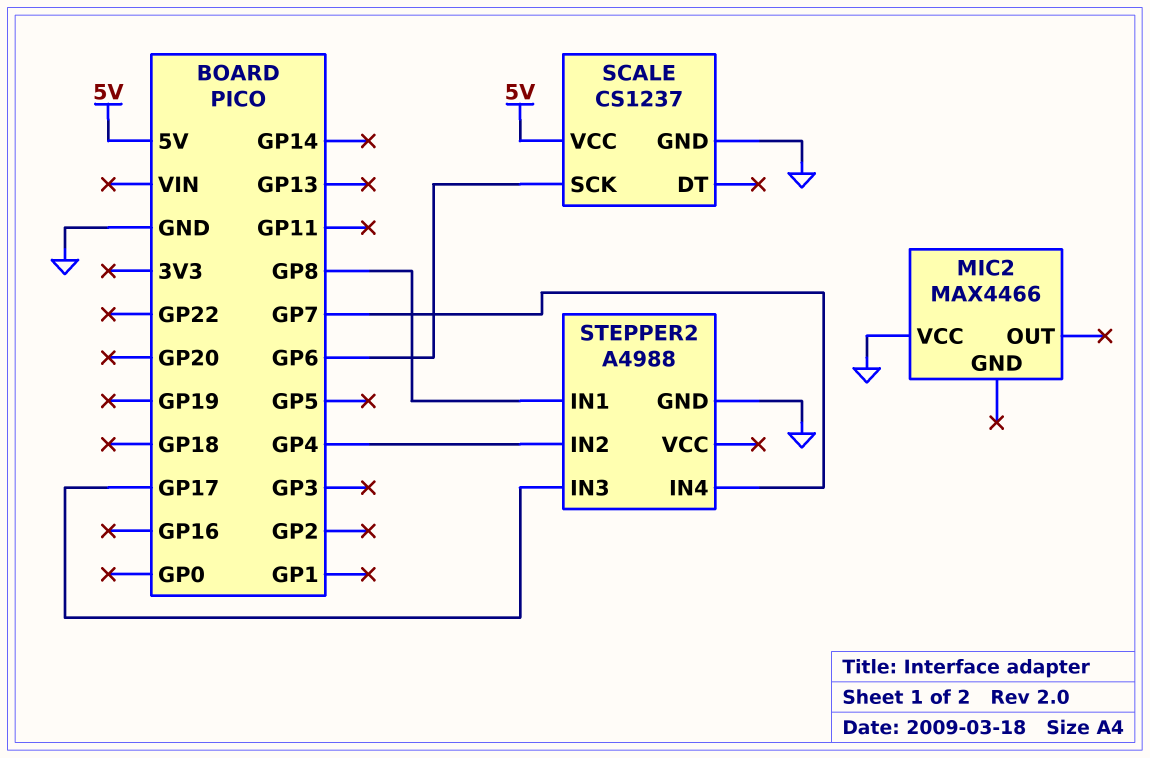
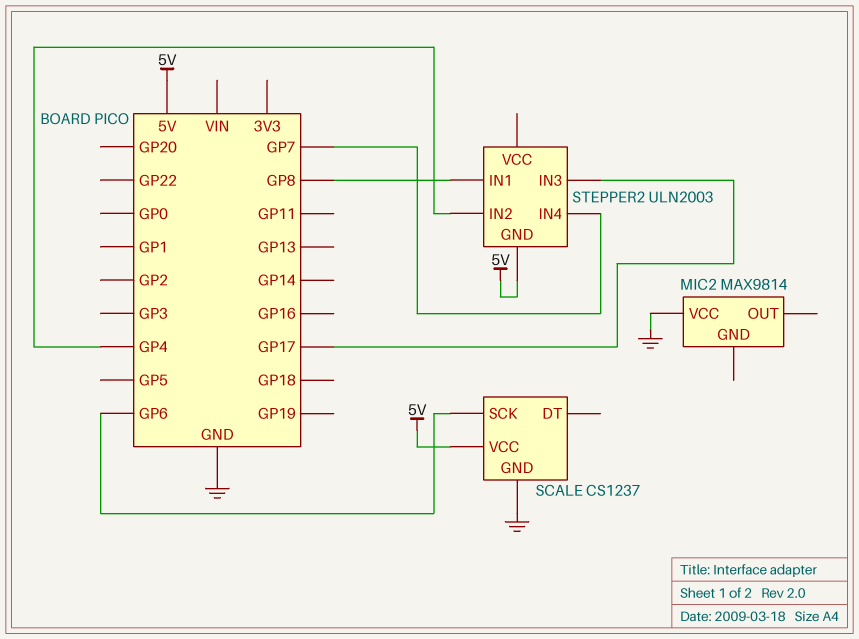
MIC2: MAX4466 -> MAX9814
STEPPER2: A4988 -> ULN2003
STEPPER2 pin GND: GND -> 5V

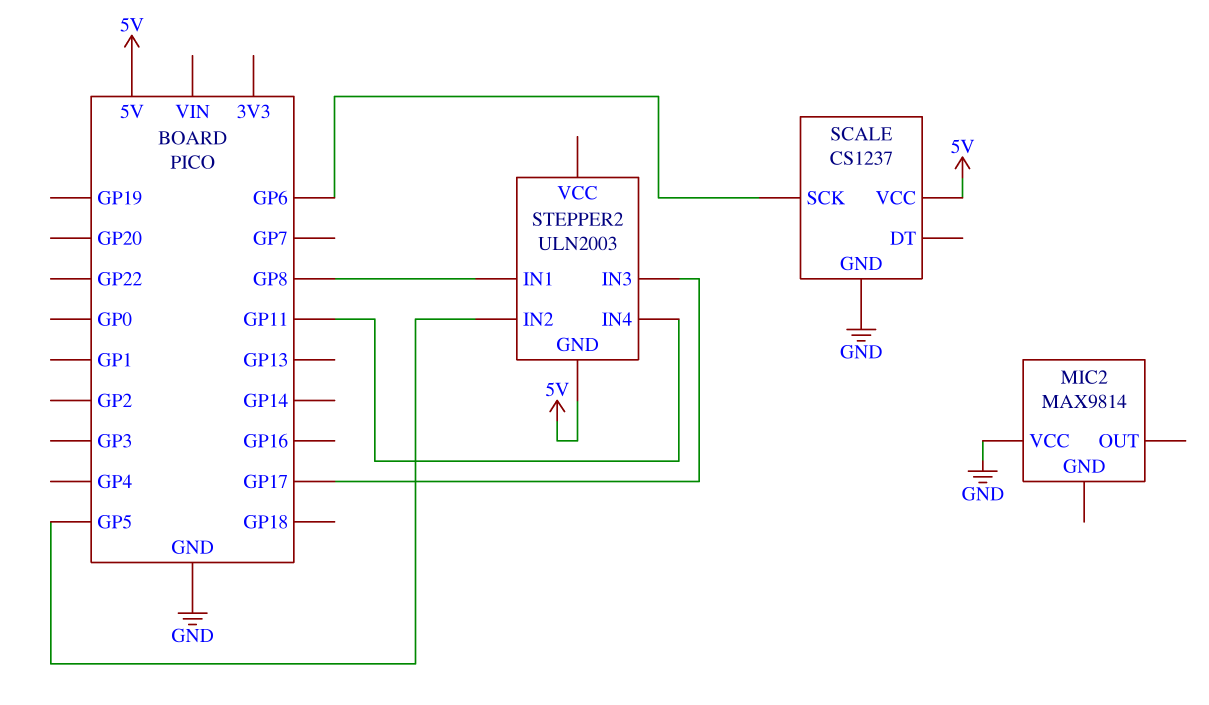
STEPPER2 pin IN2: GP4 -> GP5
STEPPER2 pin IN4: GP7 -> GP11

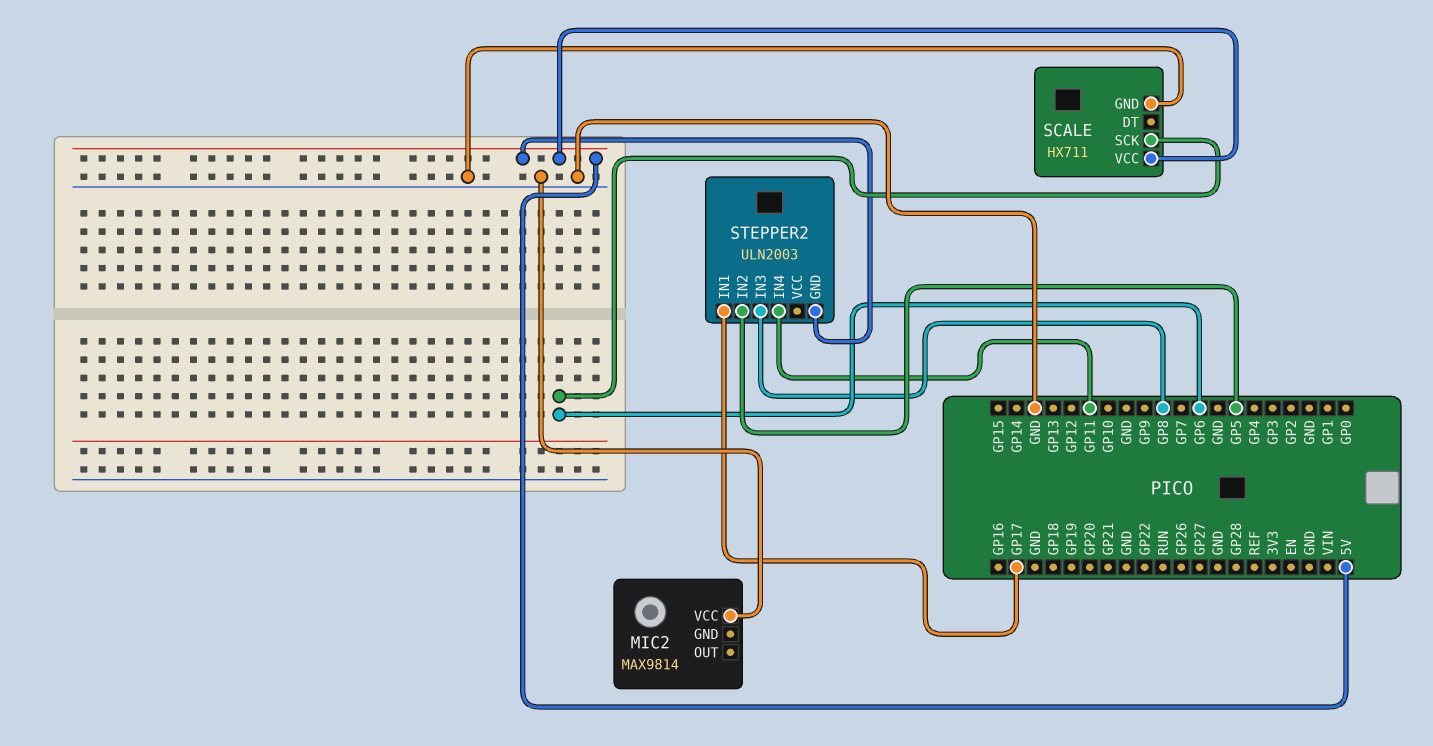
SCALE: CS1237 -> HX711
STEPPER2 pin IN1: GP8 -> GP17
STEPPER2 pin IN3: GP17 -> GP8

